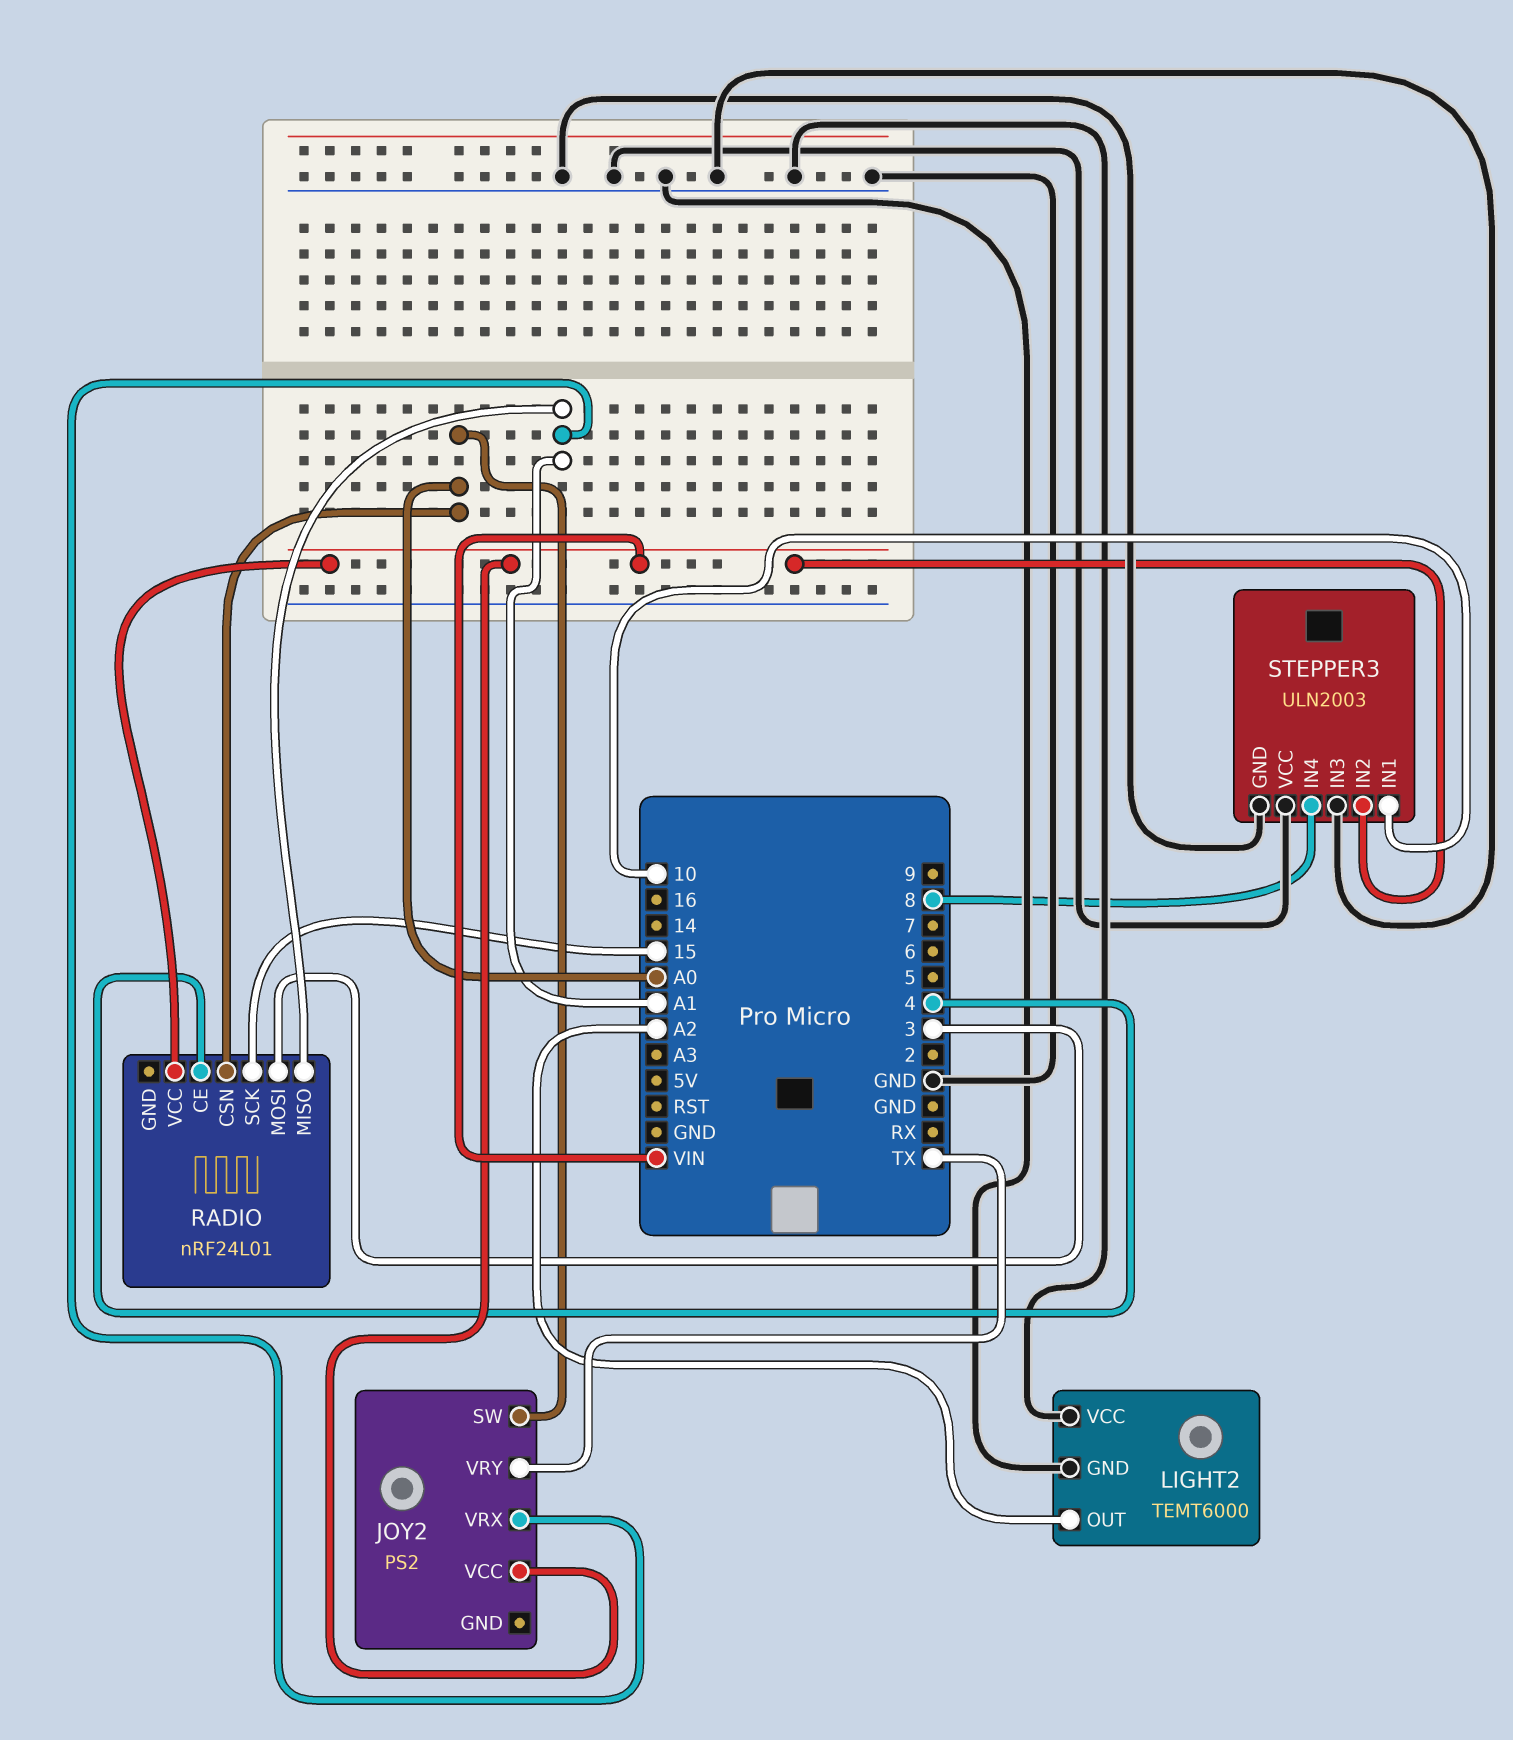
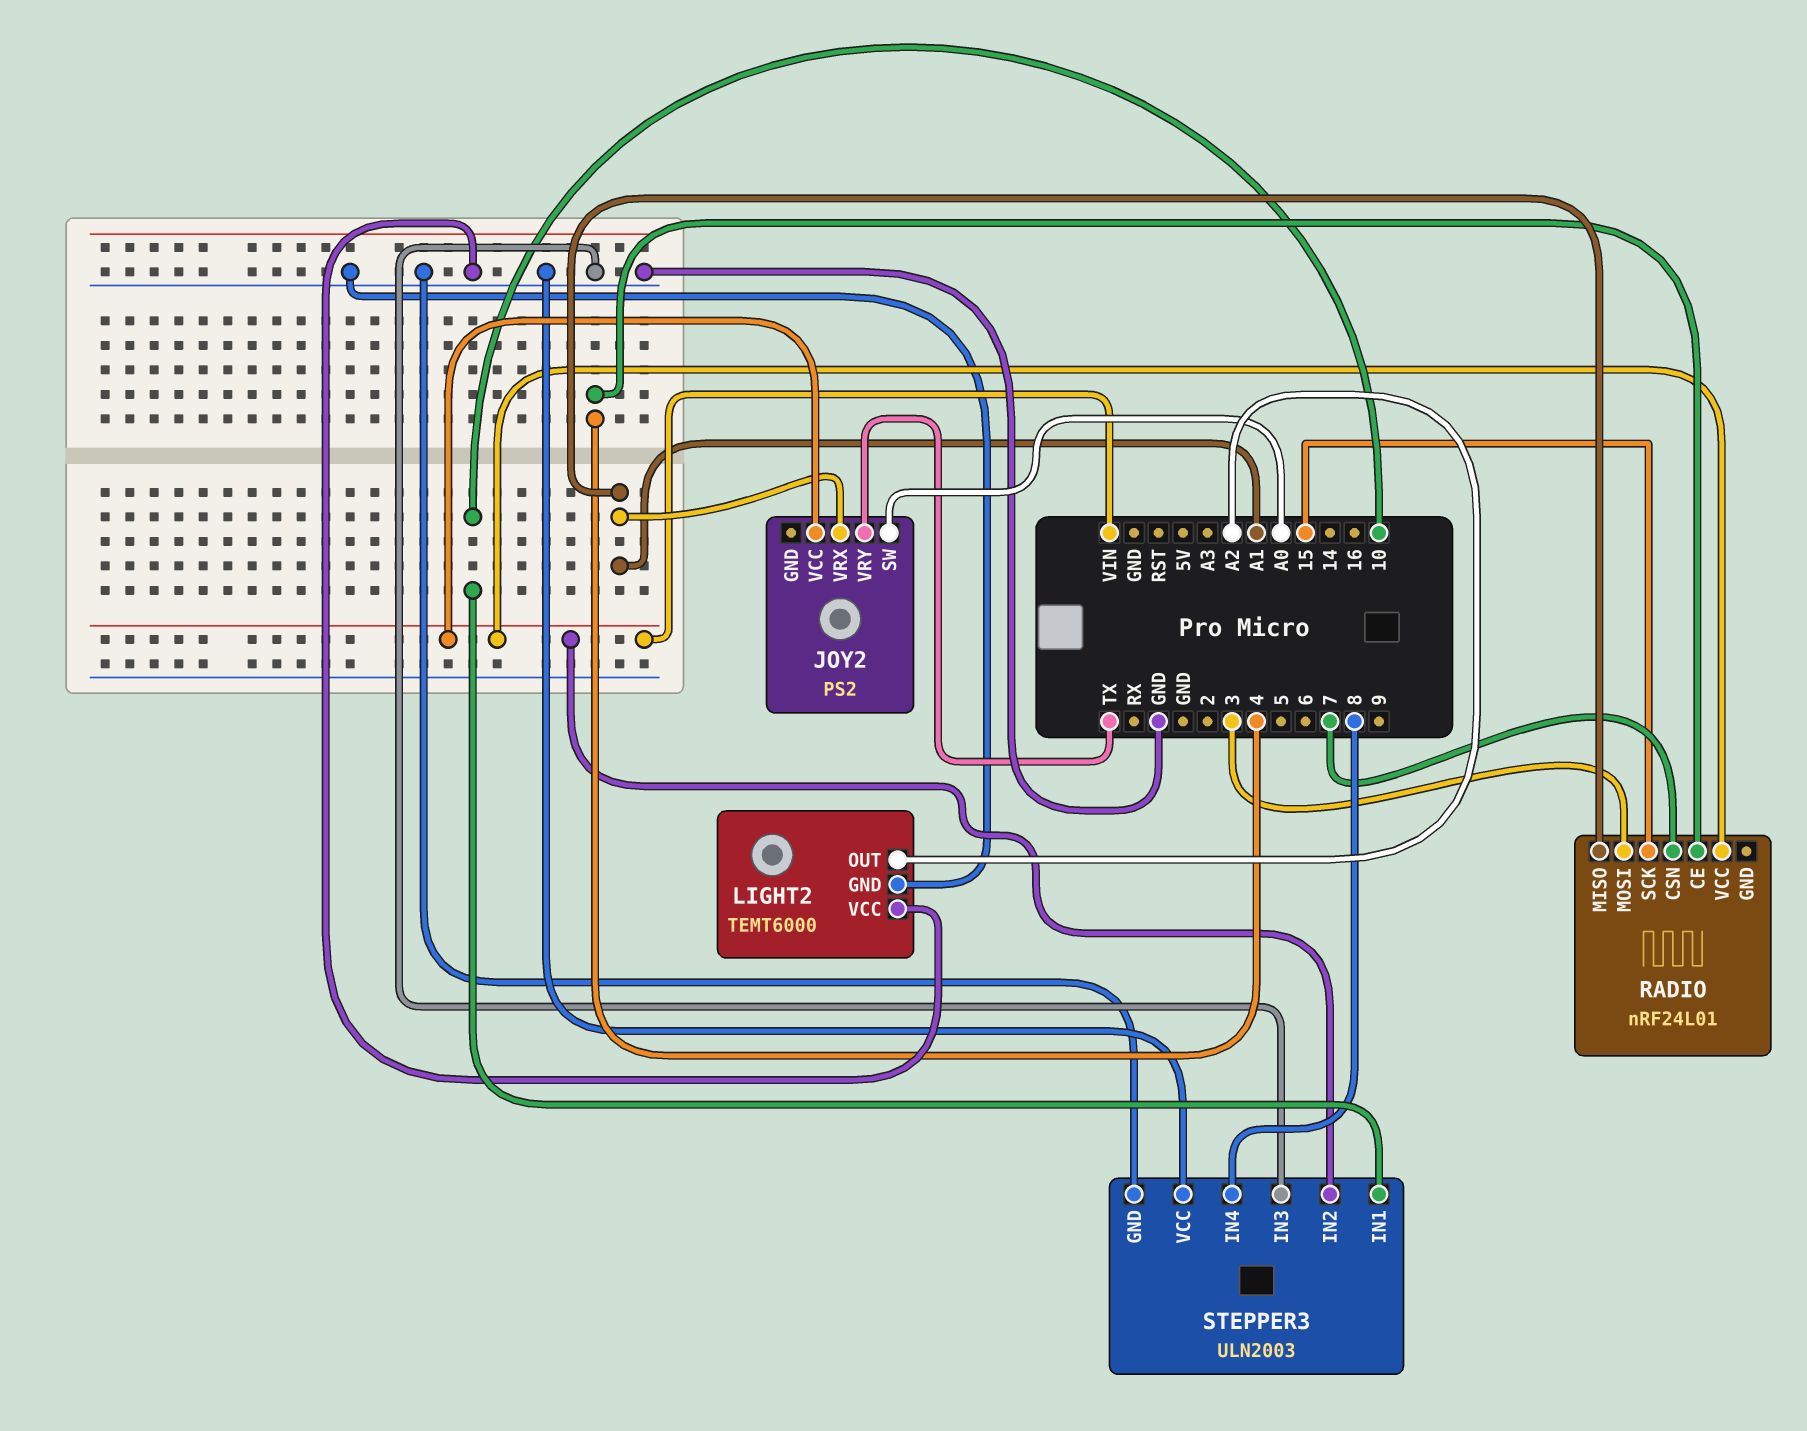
RADIO pin CSN: A0 -> 7

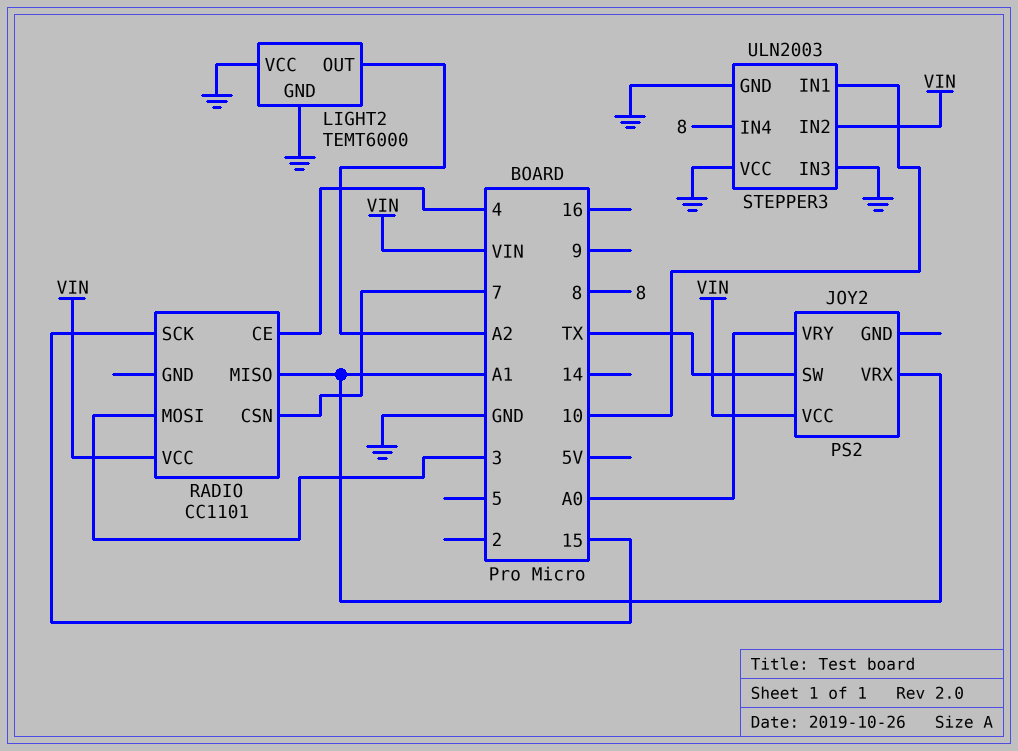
JOY2 pin SW: A0 -> TX
JOY2 pin VRY: TX -> A0
RADIO: nRF24L01 -> CC1101

